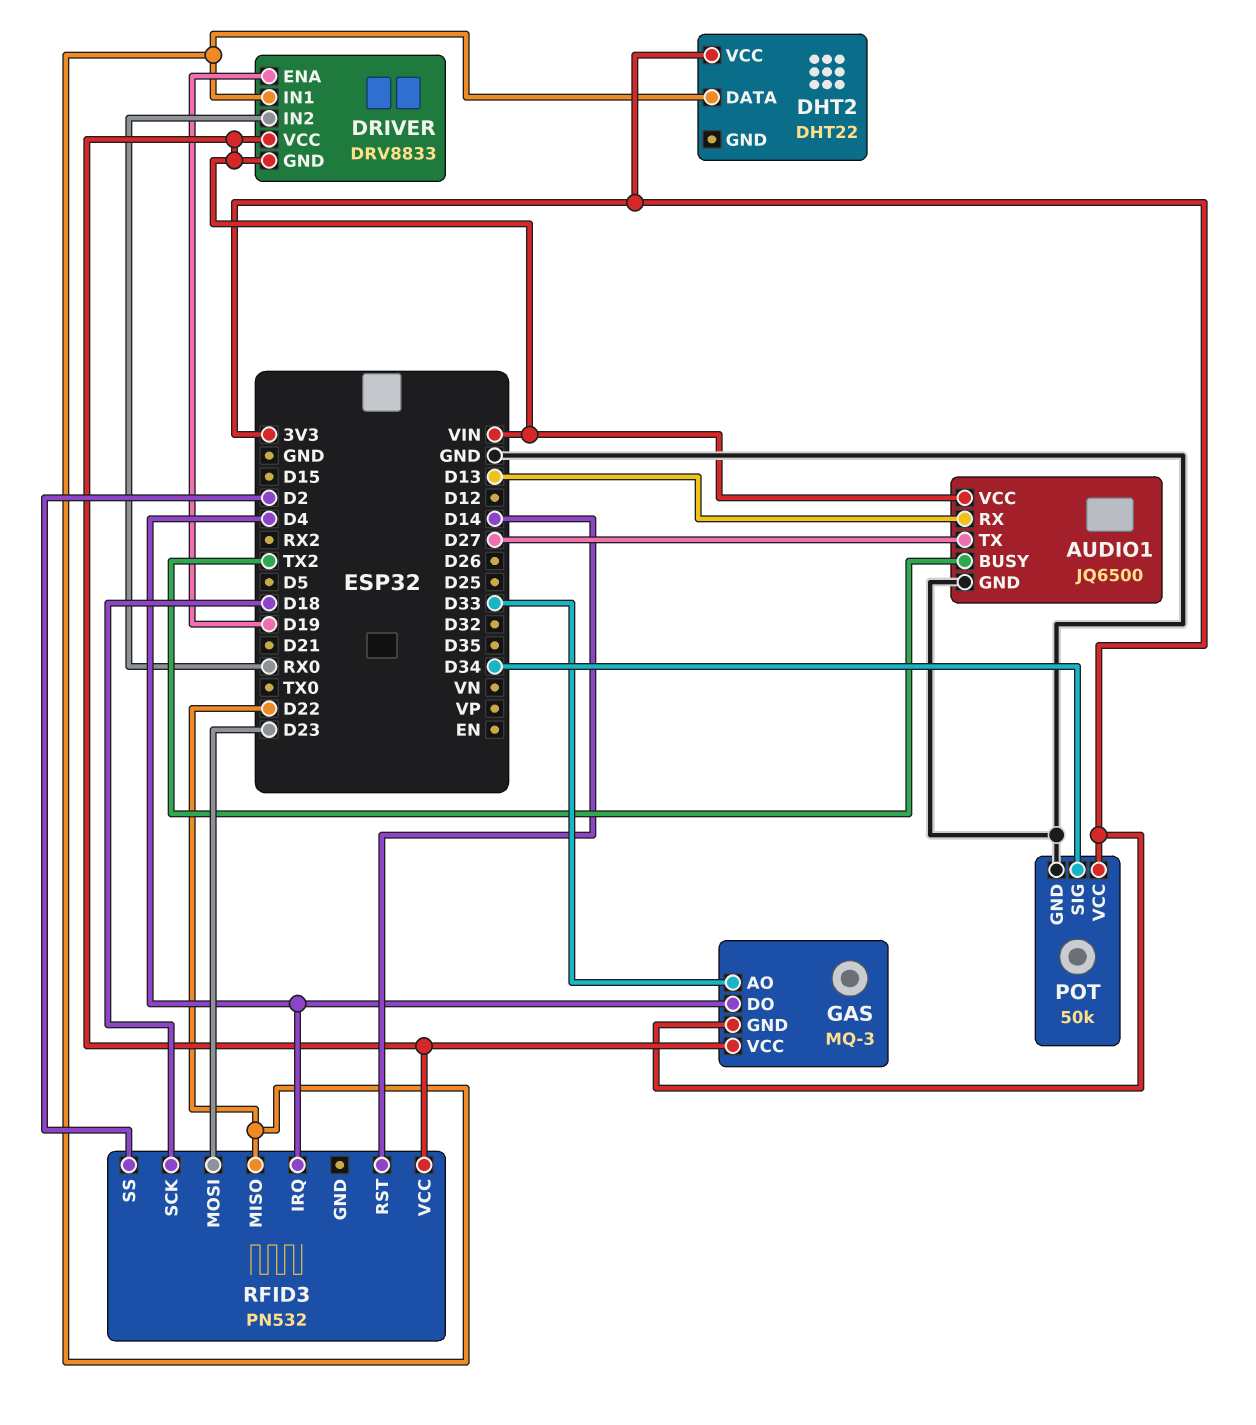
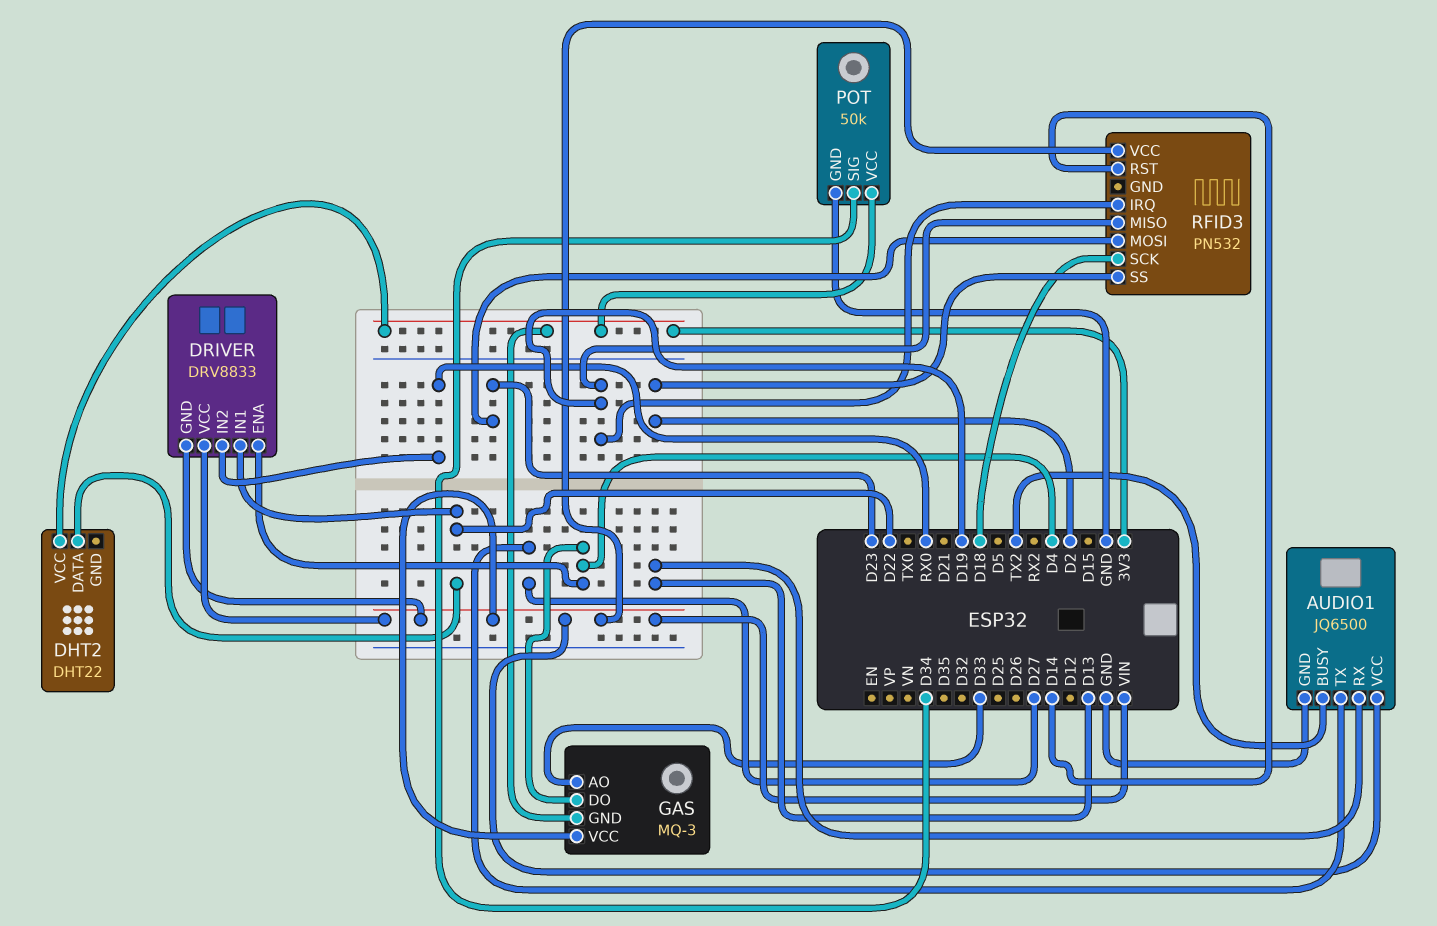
DRIVER pin ENA: D19 -> D4
RFID3 pin IRQ: D4 -> D19
RFID3 pin MISO: D22 -> D19

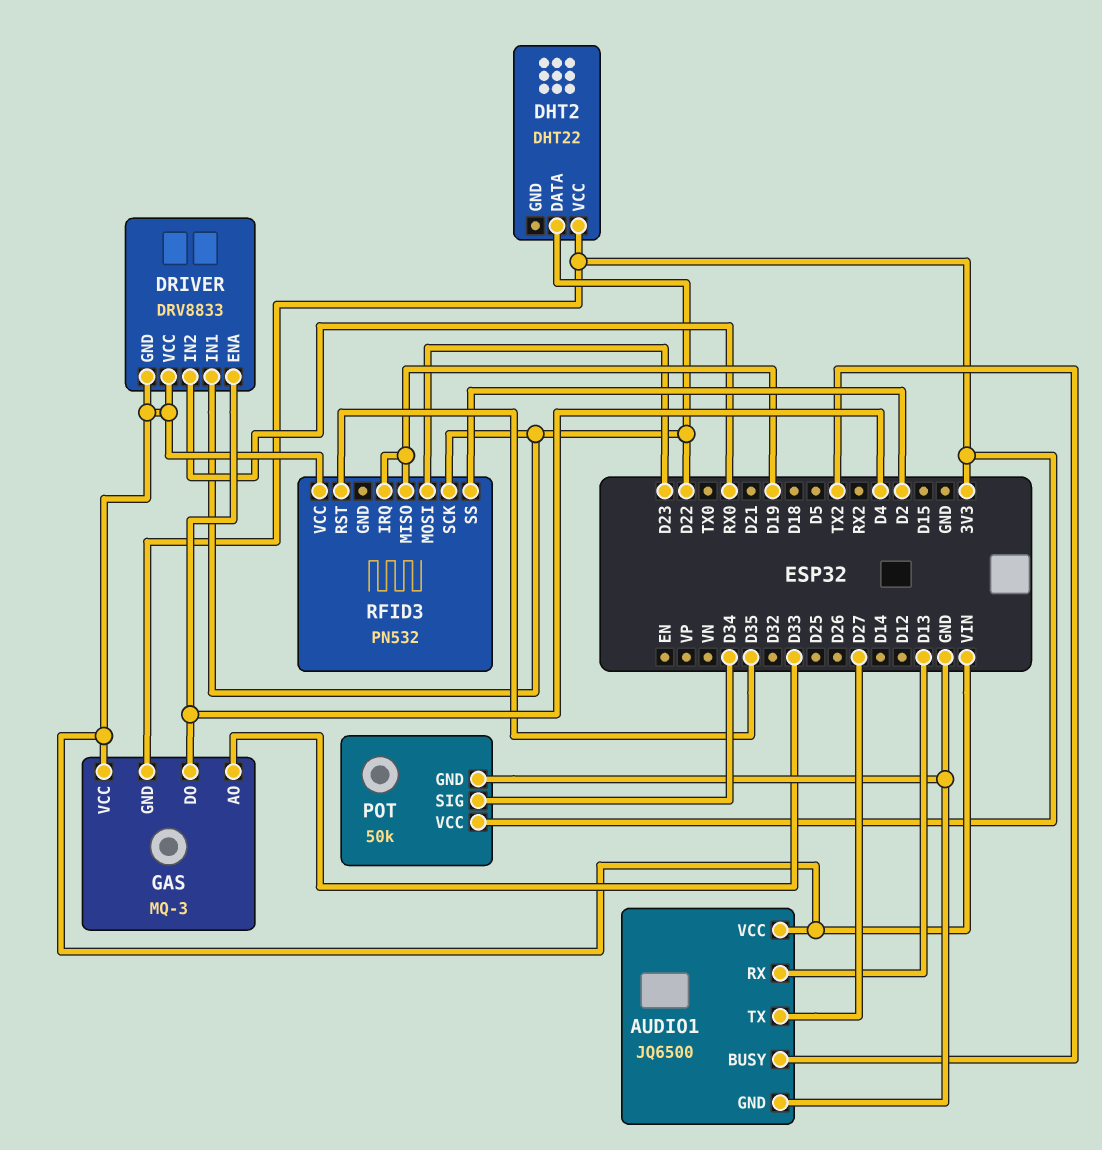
RFID3 pin RST: D14 -> D35
RFID3 pin SCK: D18 -> D22

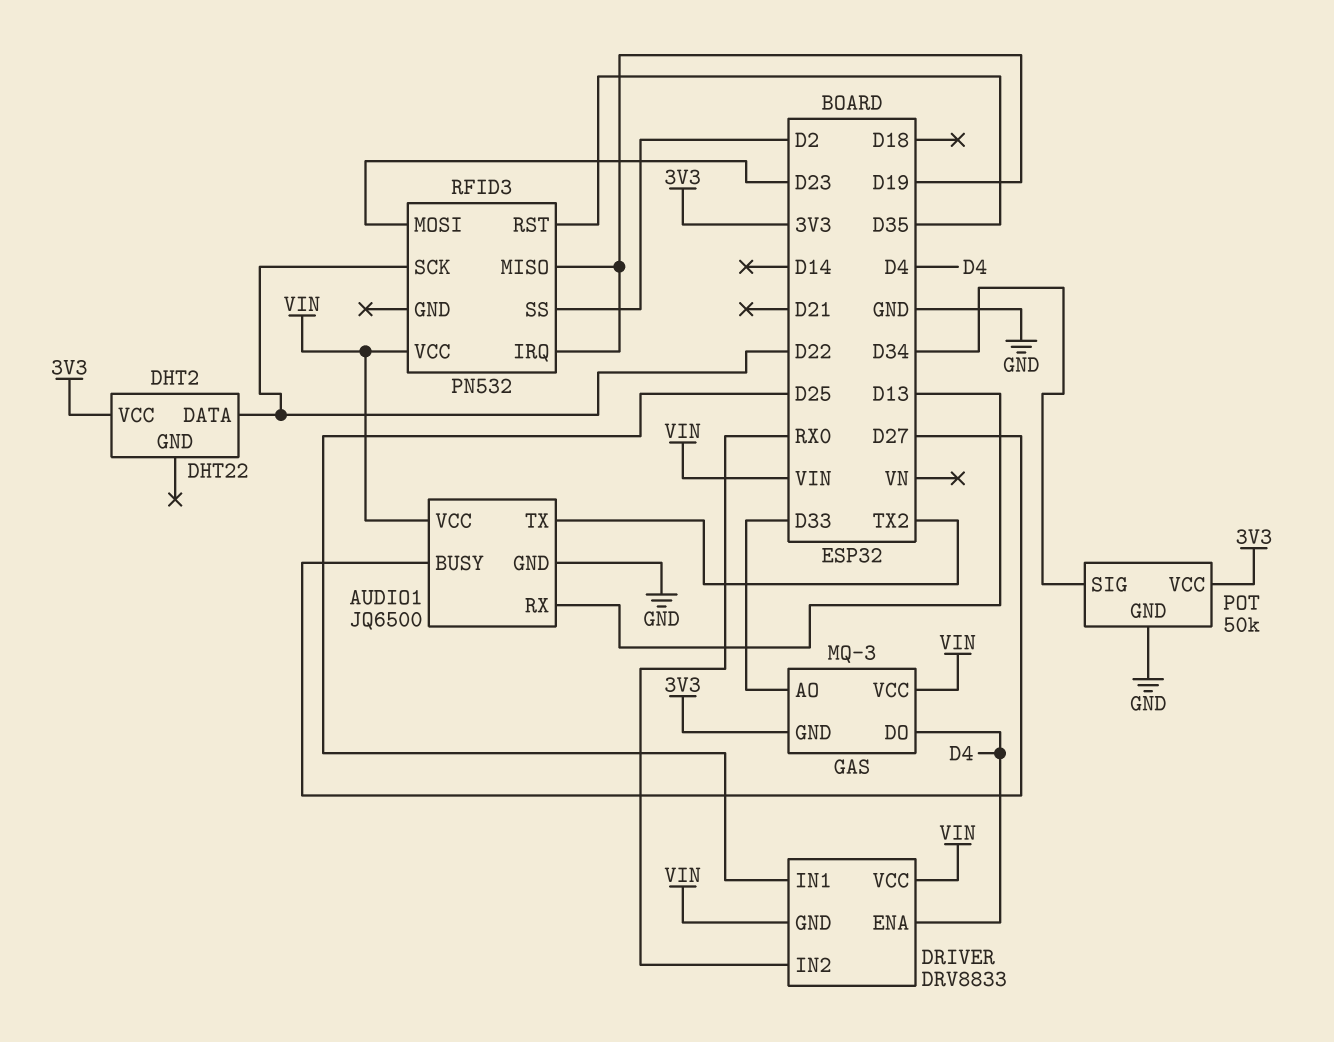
AUDIO1 pin BUSY: TX2 -> D27
AUDIO1 pin TX: D27 -> TX2
DRIVER pin IN1: D22 -> D25

